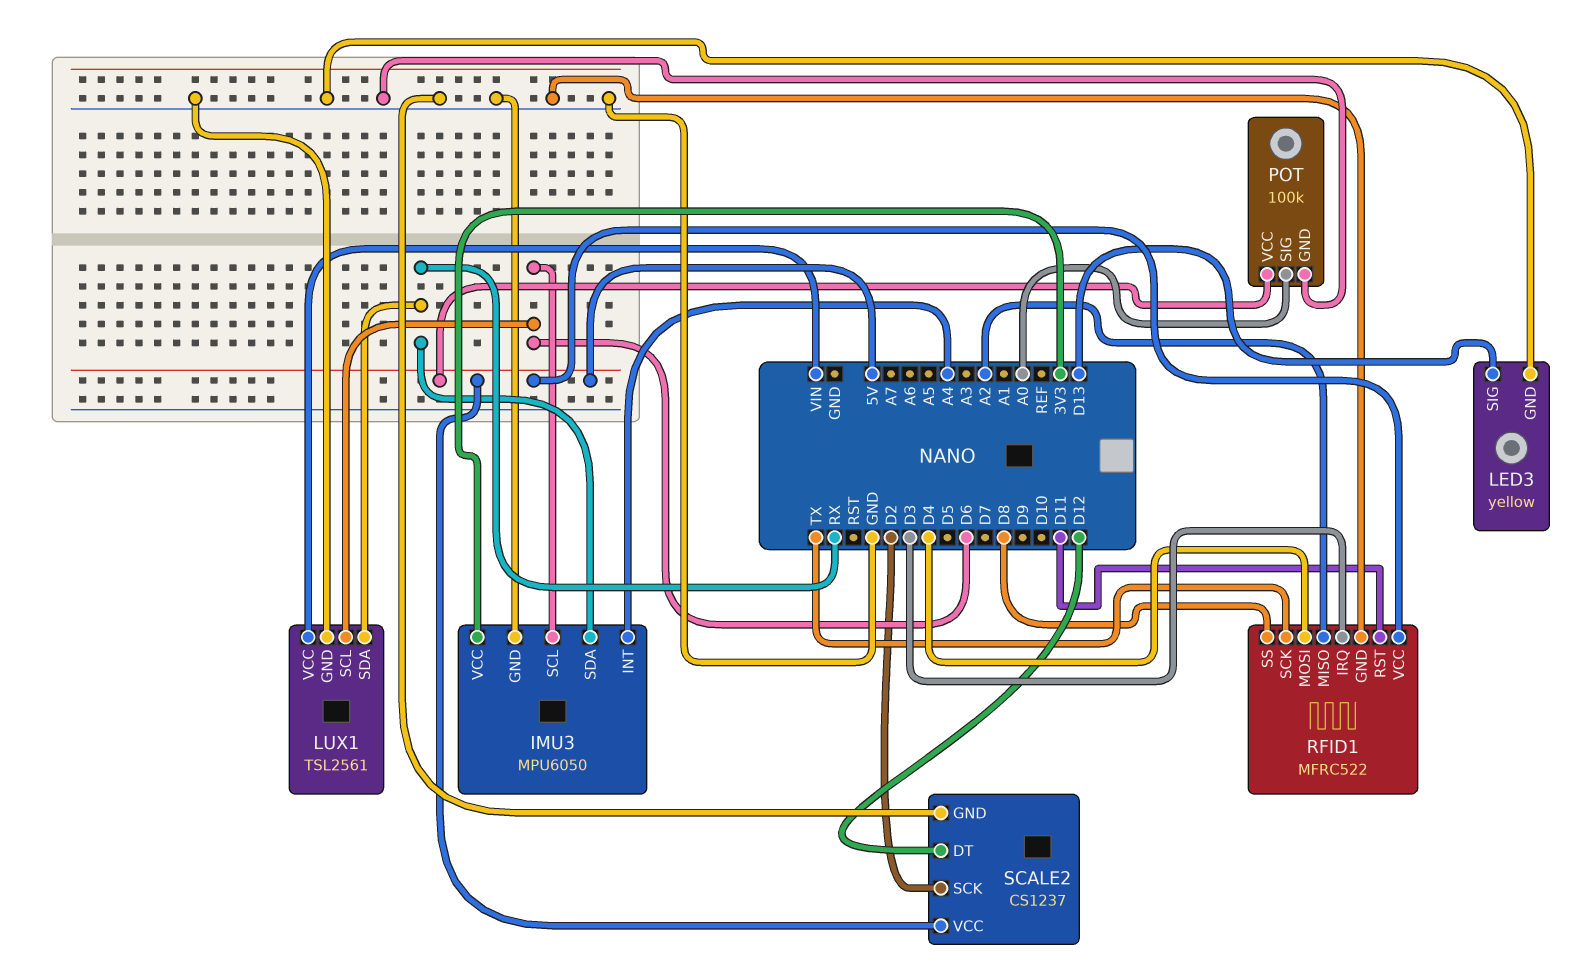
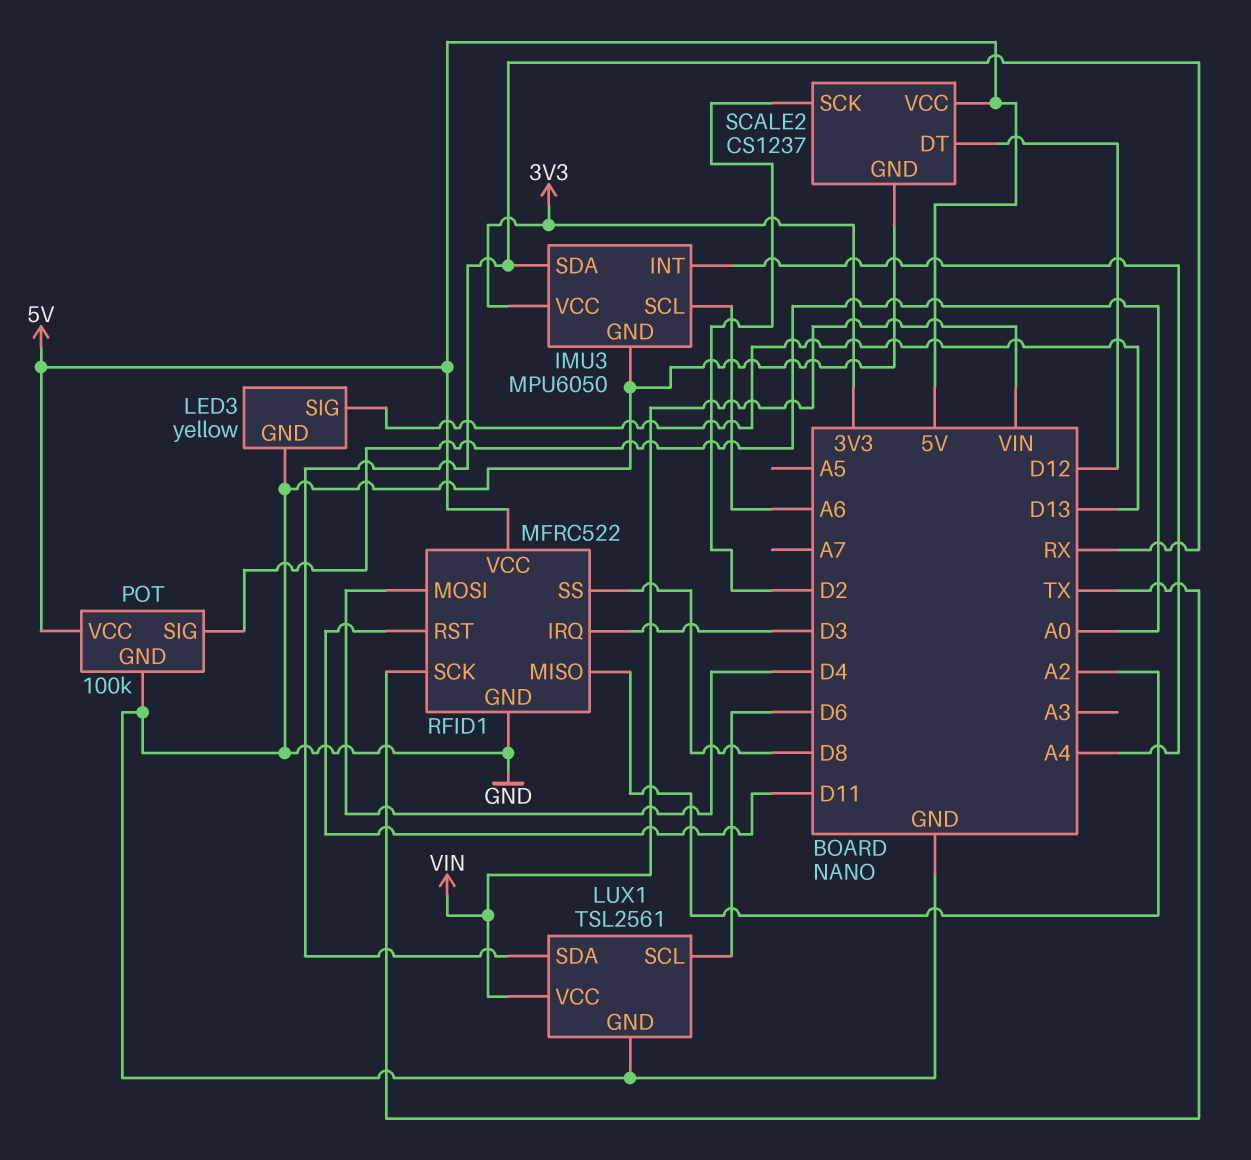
IMU3 pin SCL: D6 -> A6

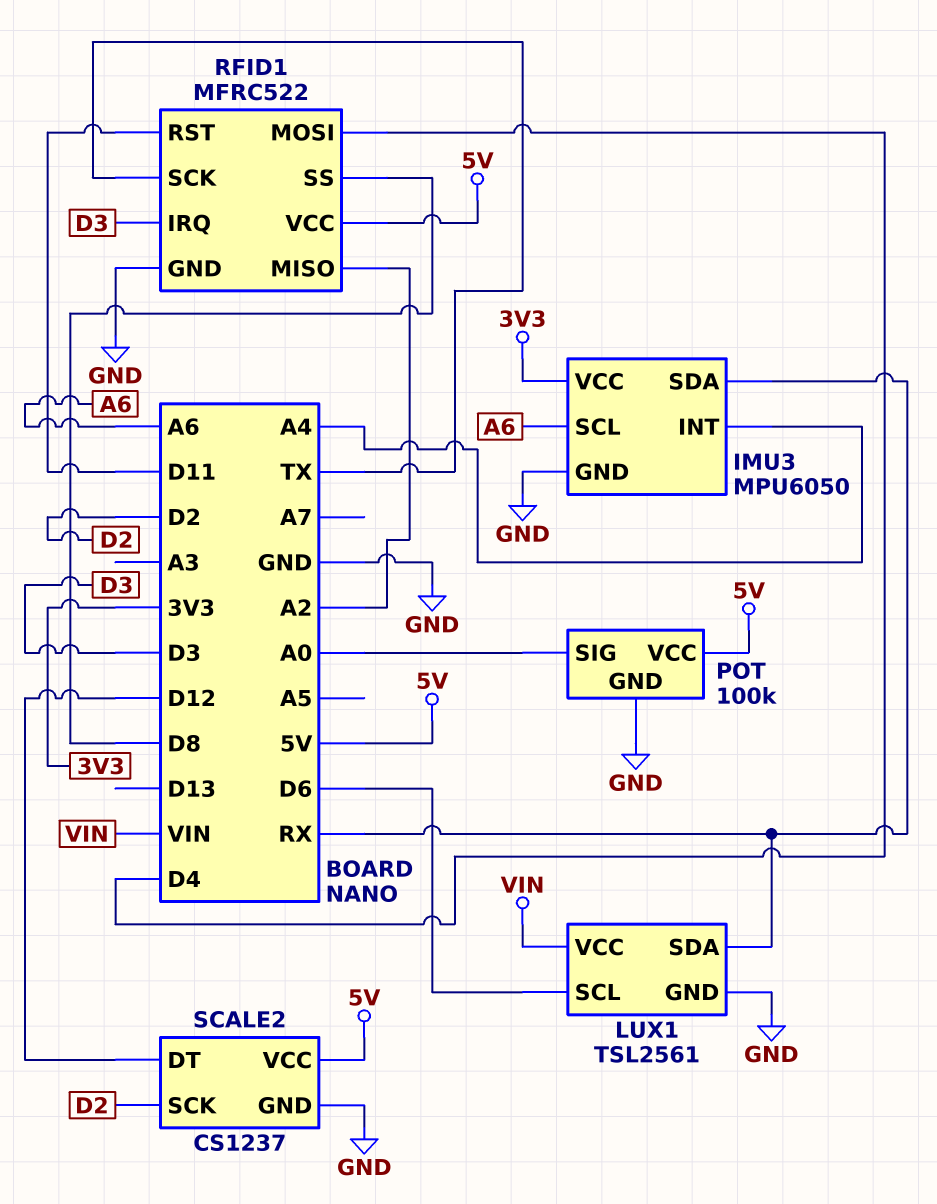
LED3: yellow -> none
LED3 pin GND: GND -> none
LED3 pin SIG: D13 -> none

